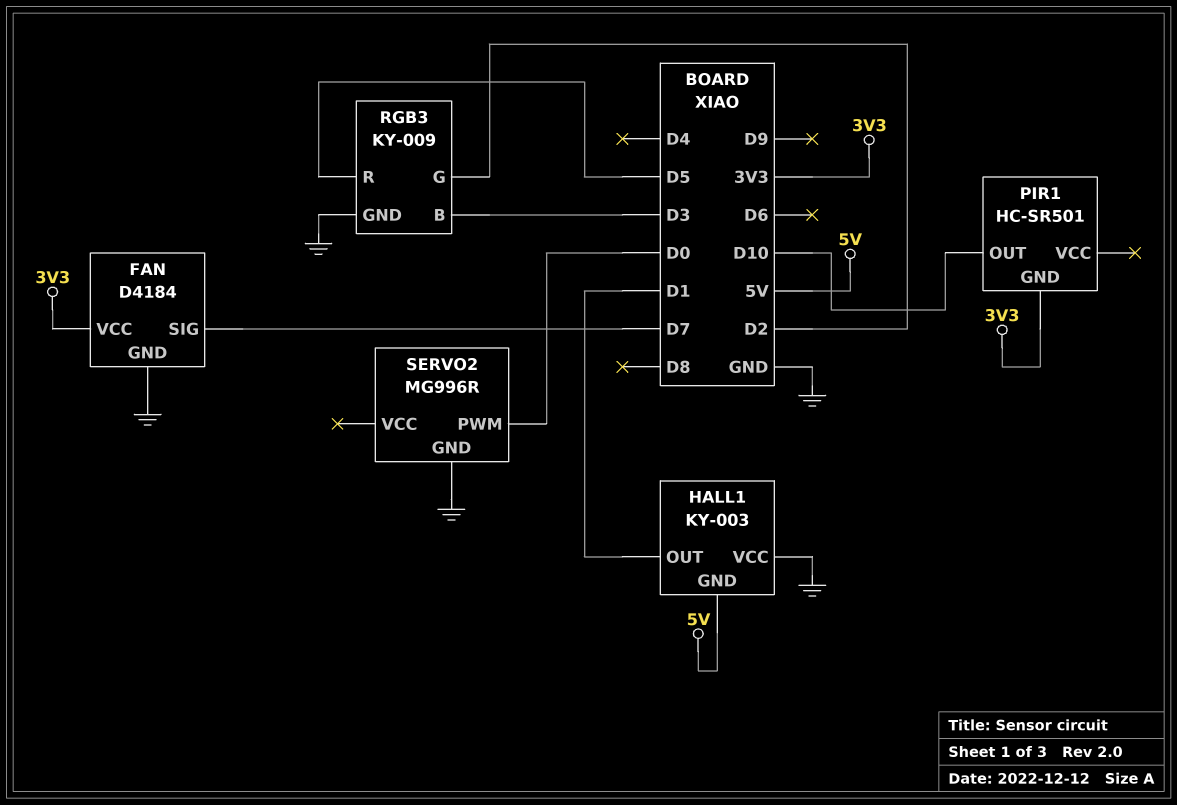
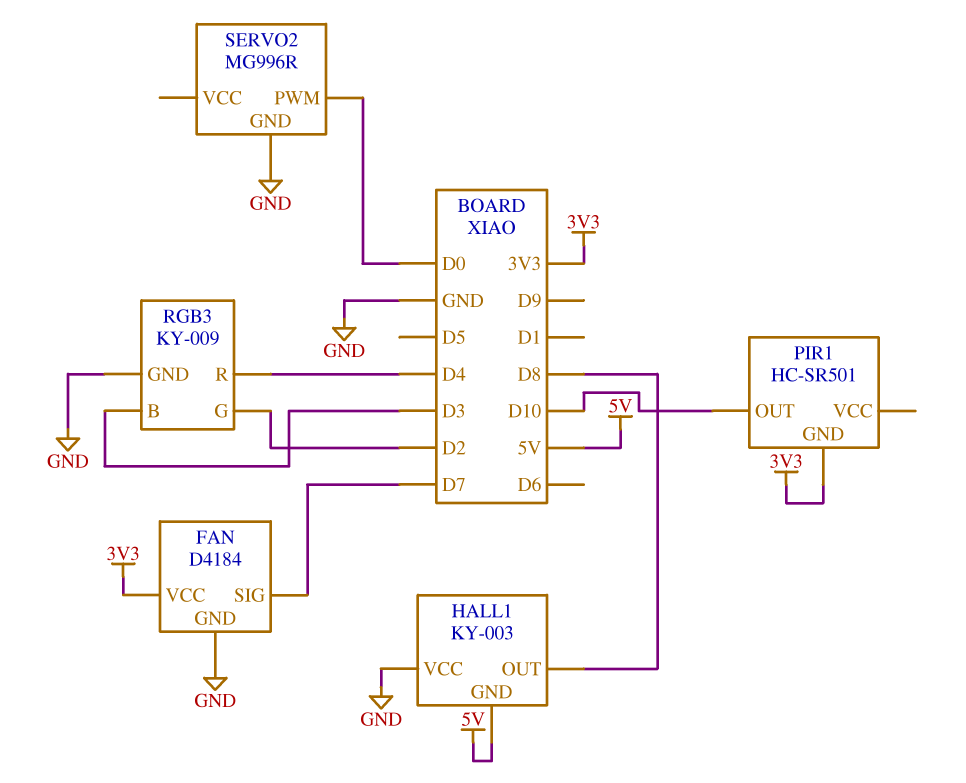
HALL1 pin OUT: D1 -> D8
RGB3 pin R: D5 -> D4

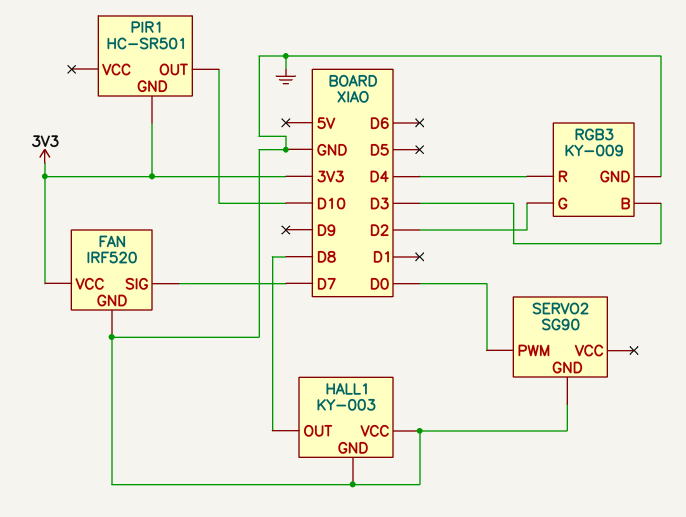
FAN: D4184 -> IRF520
HALL1 pin GND: 5V -> GND
SERVO2: MG996R -> SG90

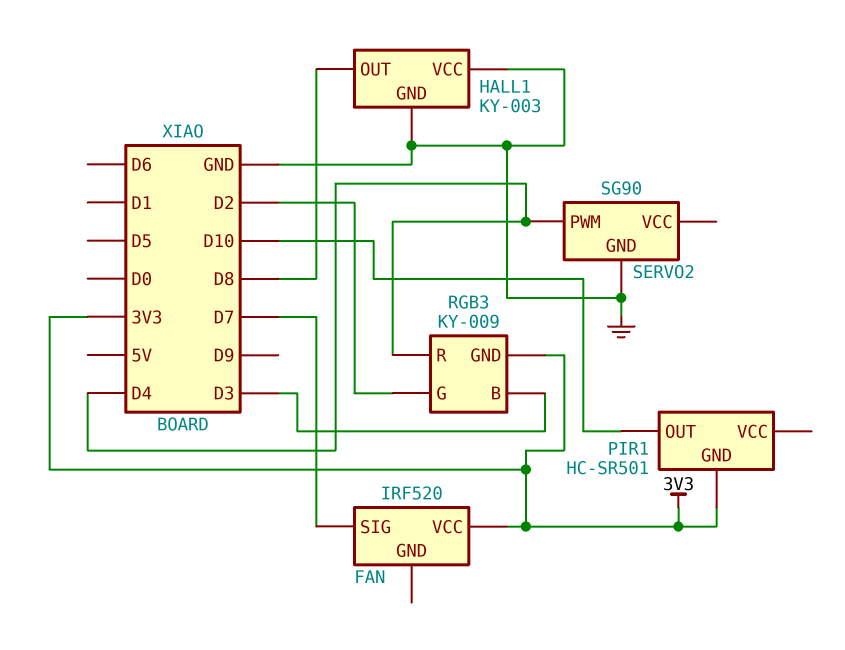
FAN pin GND: GND -> none
RGB3 pin GND: GND -> 3V3
SERVO2 pin PWM: D0 -> D4

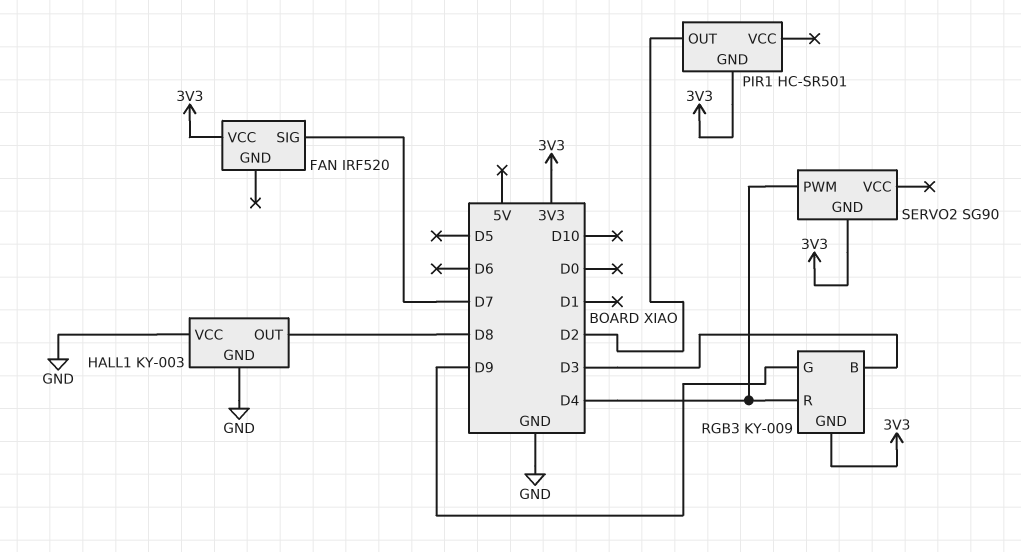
PIR1 pin OUT: D10 -> D2
RGB3 pin G: D2 -> D9
SERVO2 pin GND: GND -> 3V3

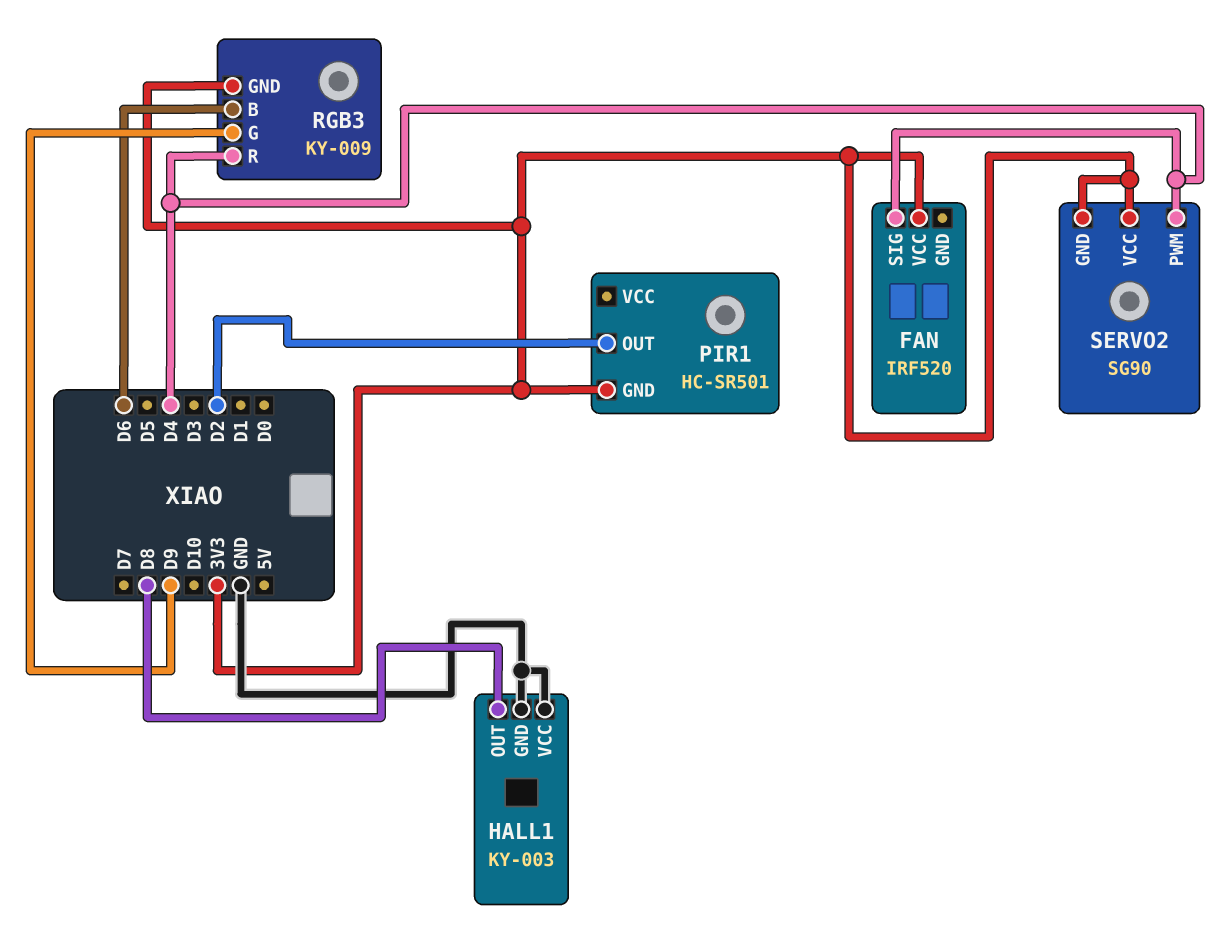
FAN pin SIG: D7 -> D4
RGB3 pin B: D3 -> D6
SERVO2 pin VCC: none -> 3V3

